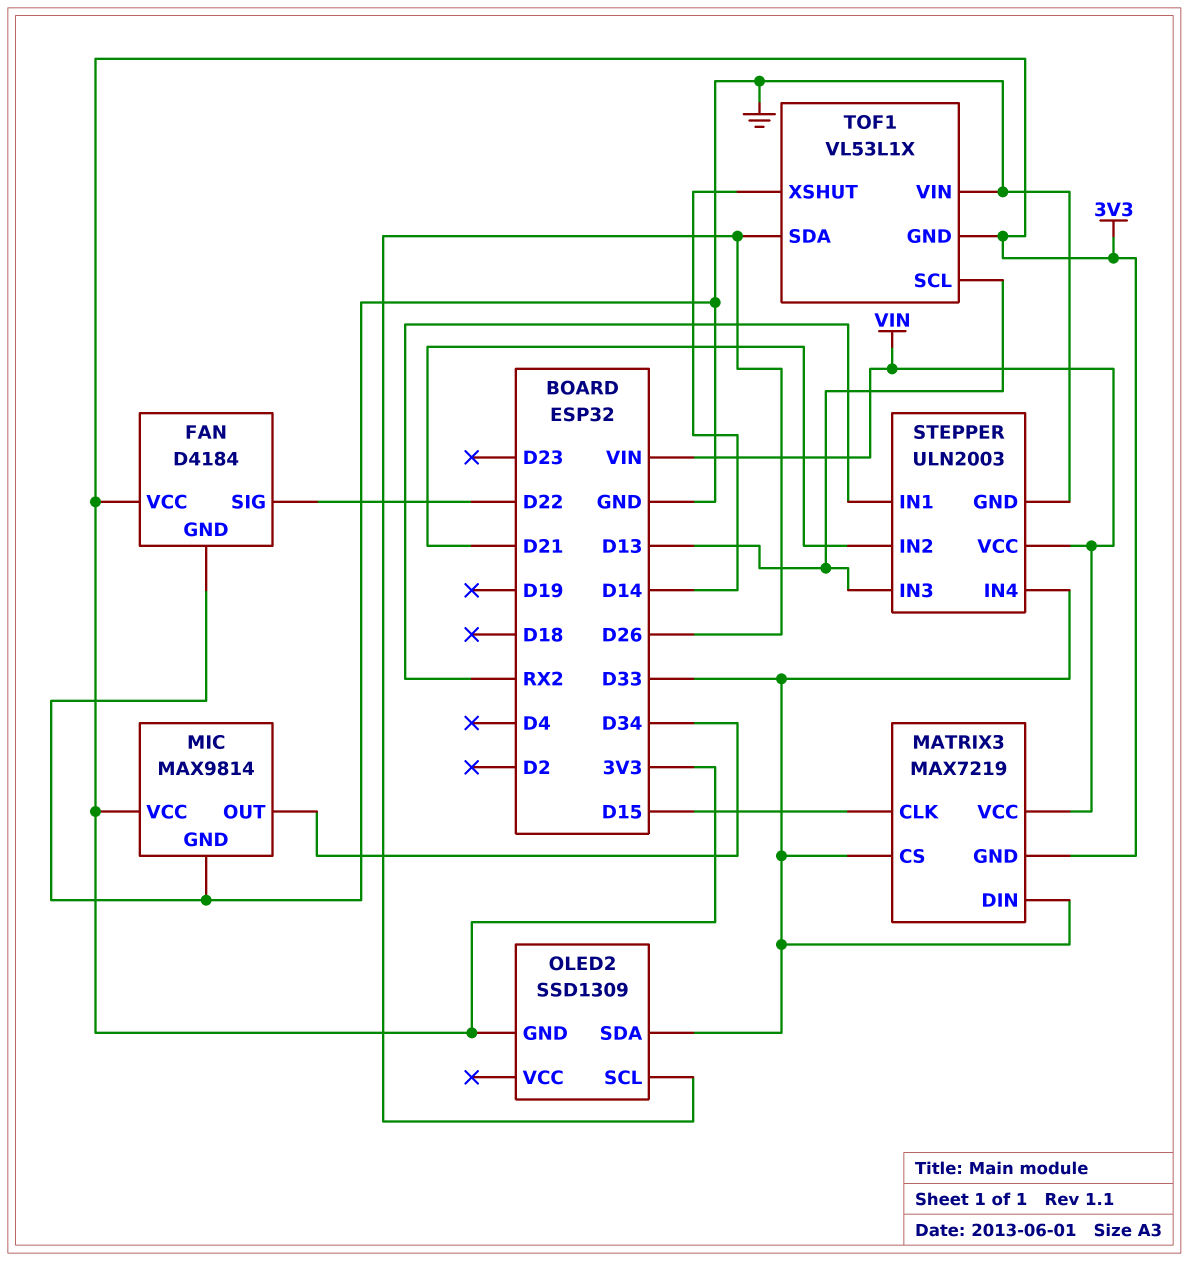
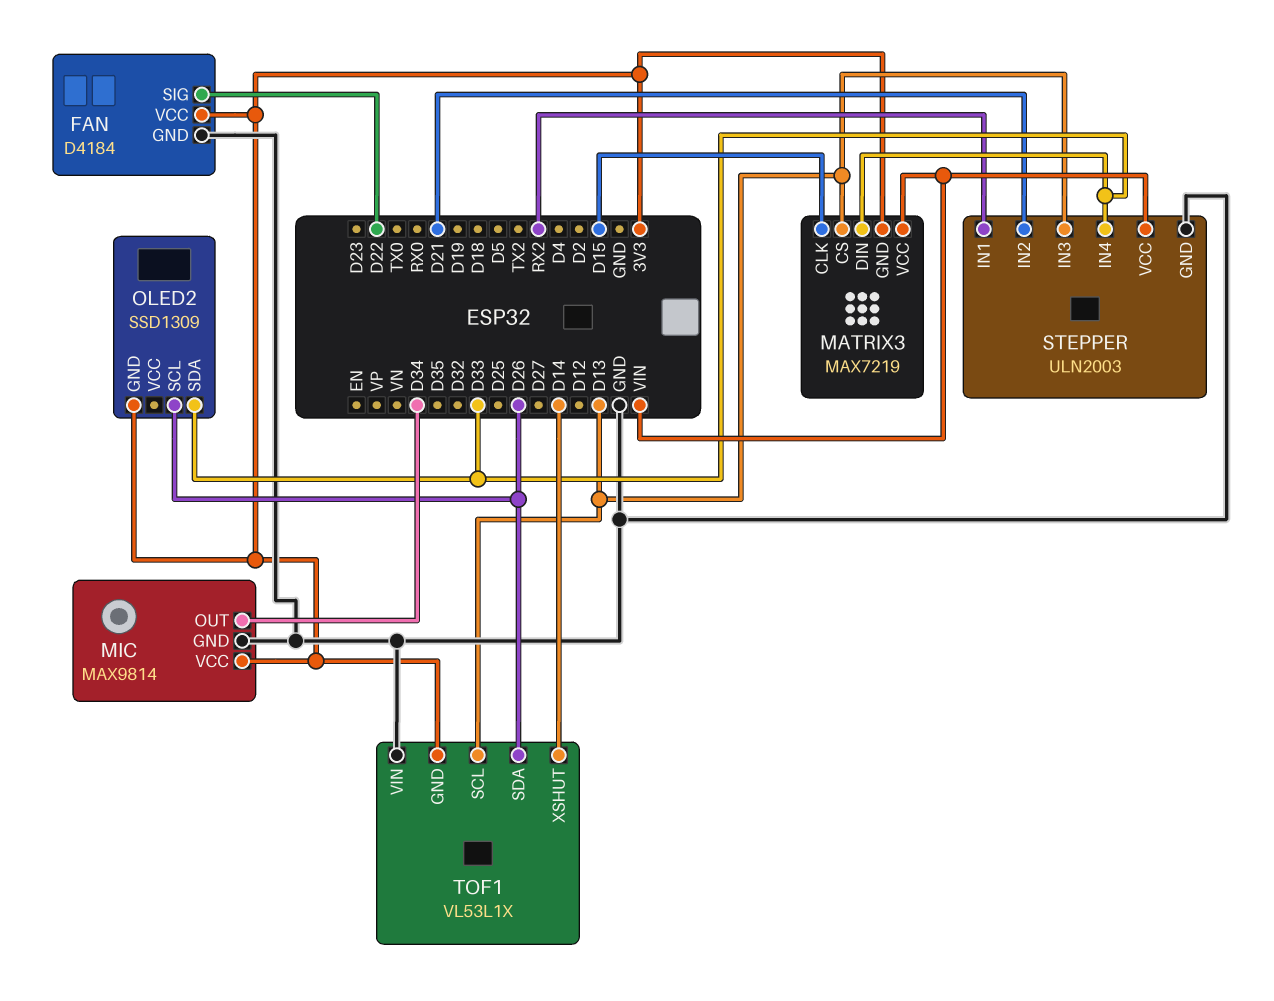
MATRIX3 pin CS: D33 -> D13

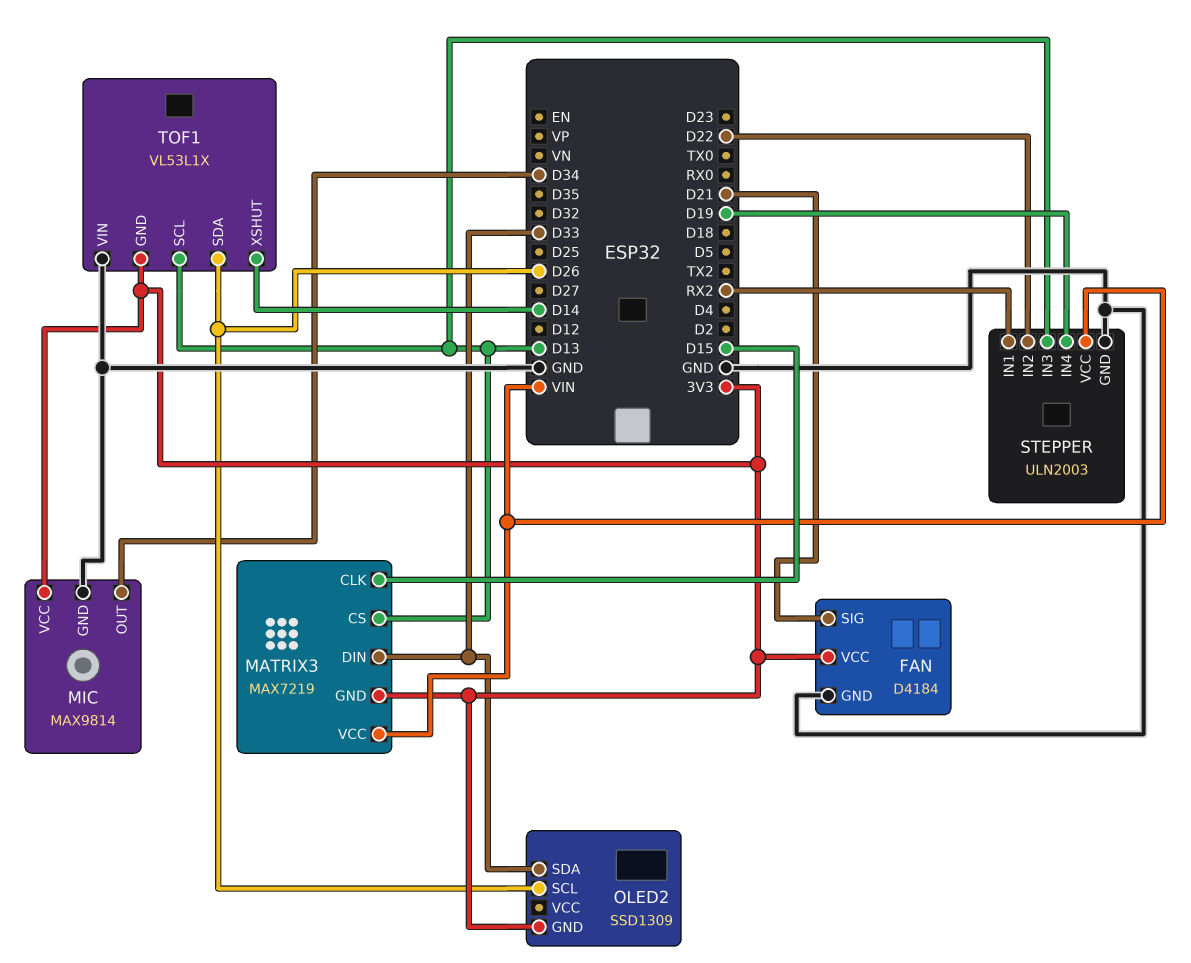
FAN pin SIG: D22 -> D21
STEPPER pin IN2: D21 -> D22
STEPPER pin IN4: D33 -> D19

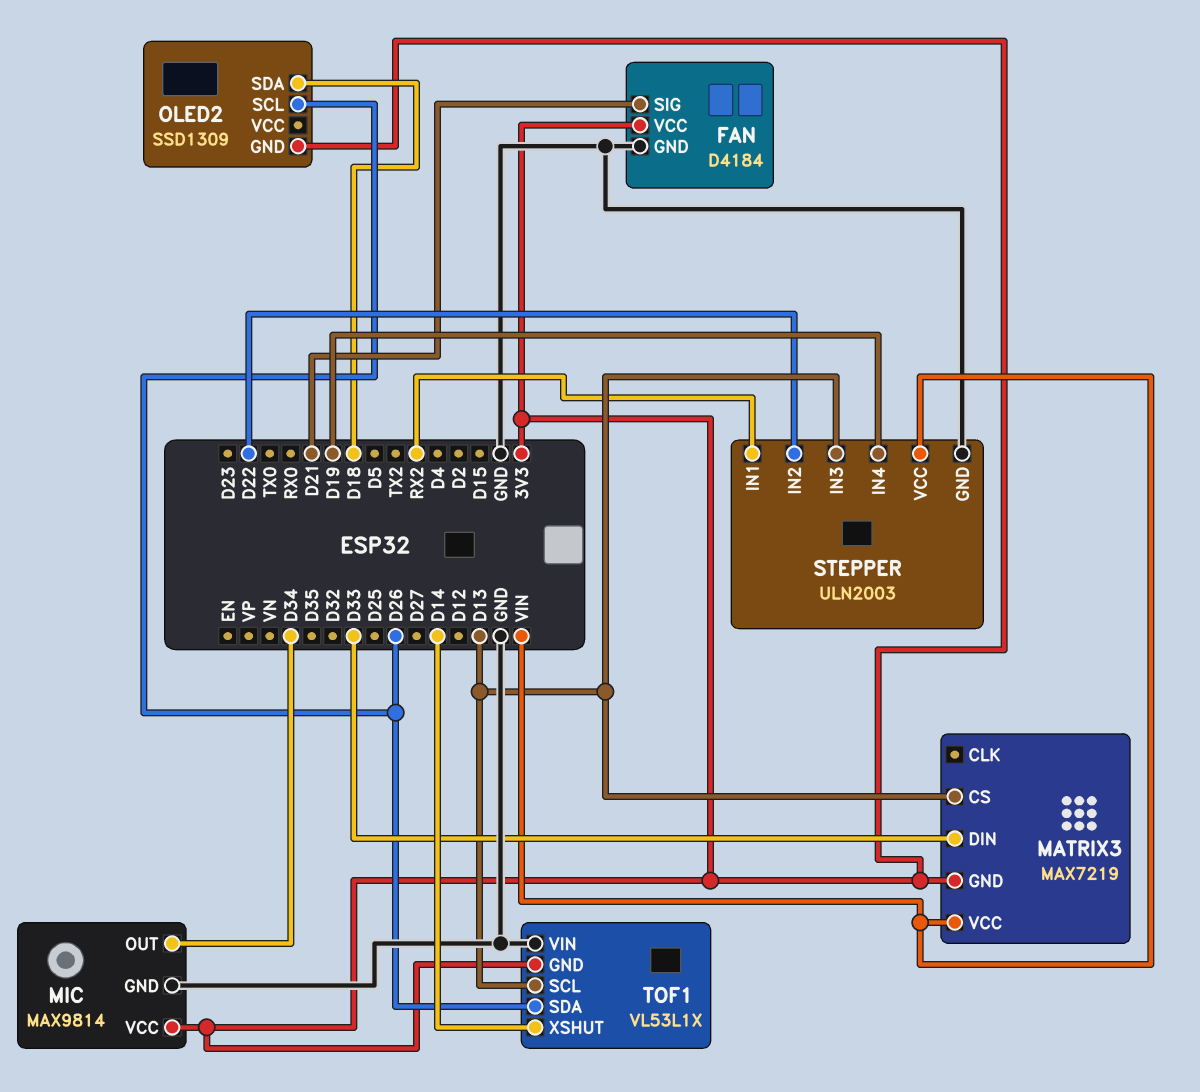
MATRIX3 pin CLK: D15 -> none
OLED2 pin SDA: D33 -> D18

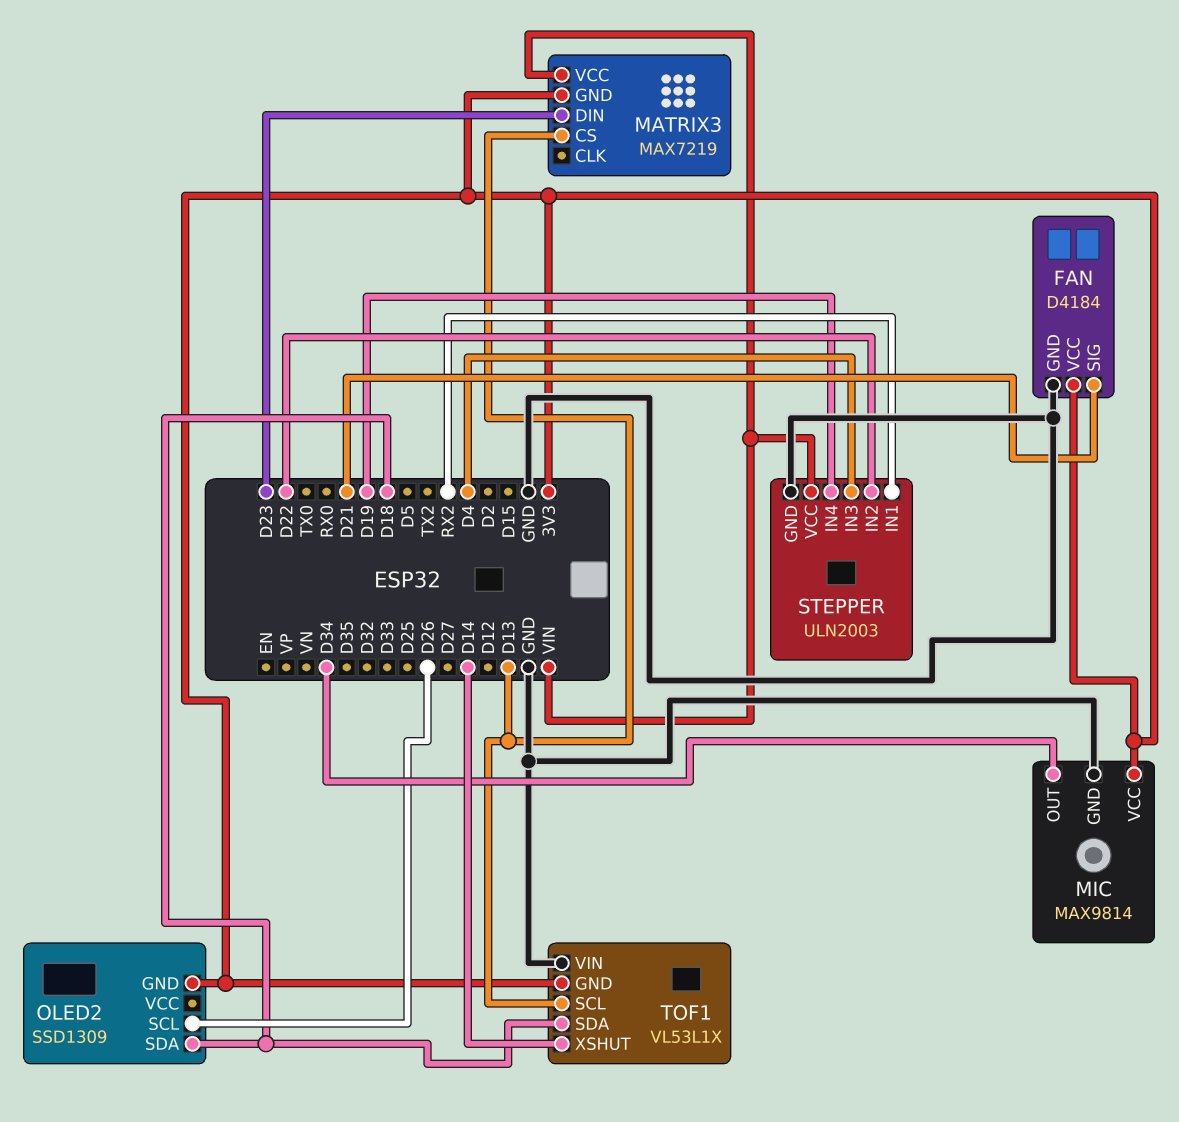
MATRIX3 pin DIN: D33 -> D23
STEPPER pin IN3: D13 -> D4
TOF1 pin SDA: D26 -> D18

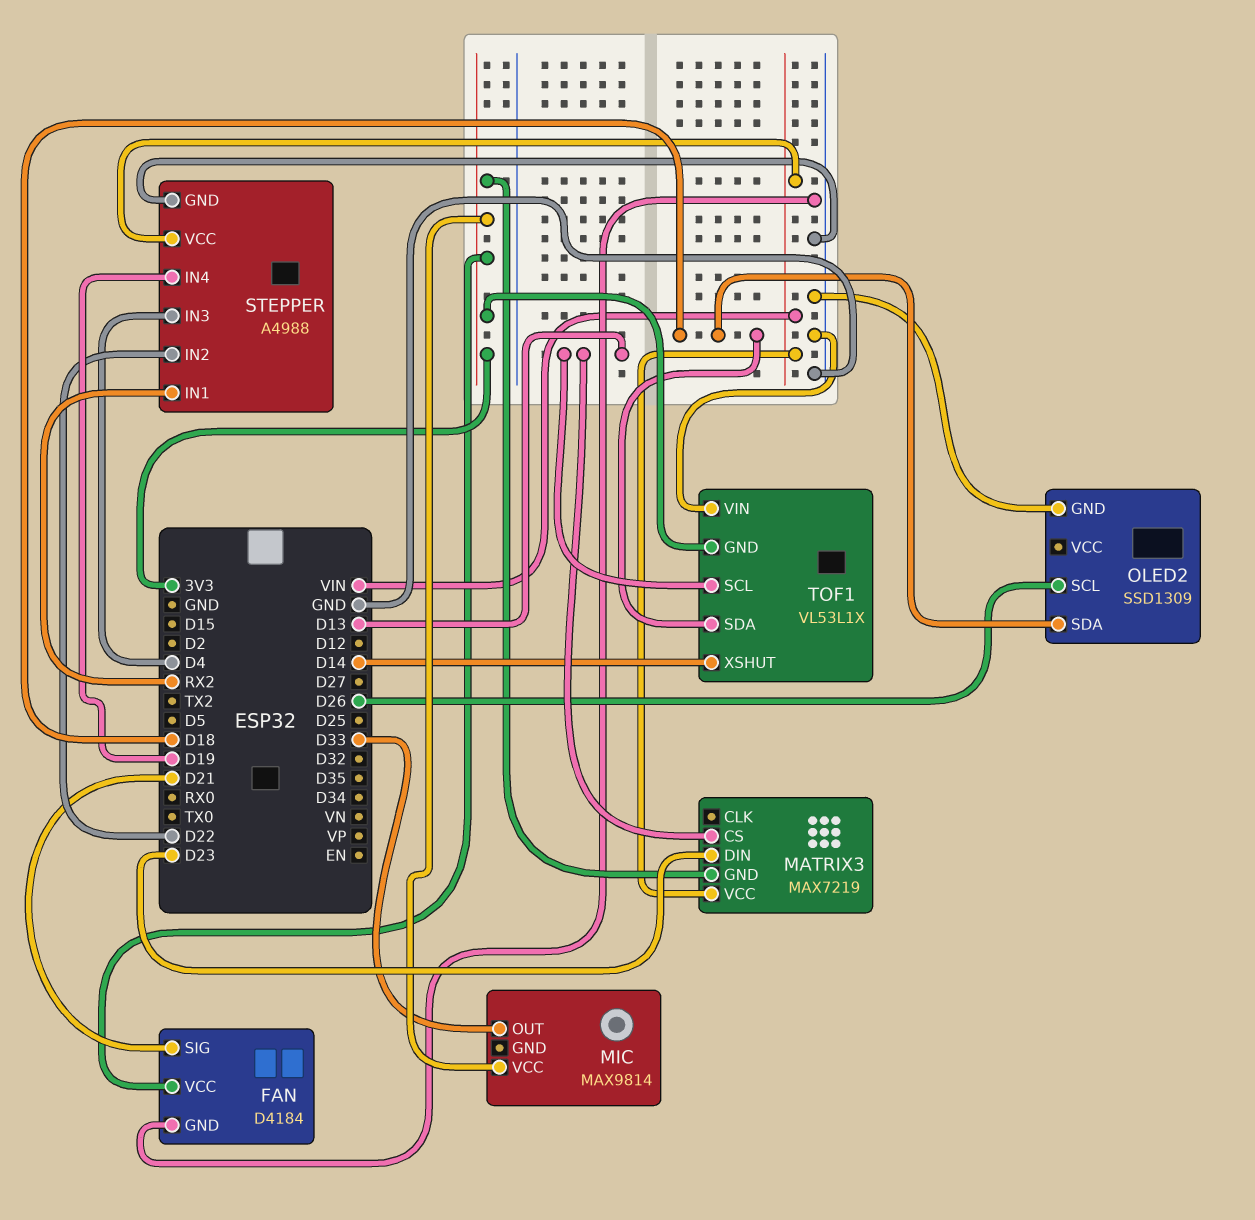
MIC pin GND: GND -> none
MIC pin OUT: D34 -> D33
OLED2 pin GND: 3V3 -> GND
STEPPER: ULN2003 -> A4988

